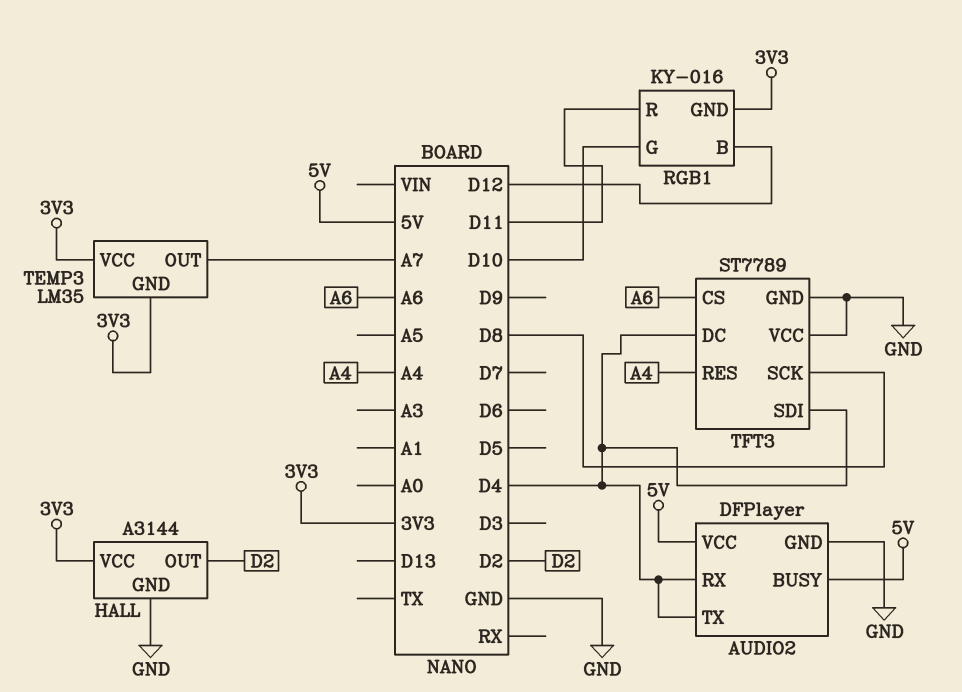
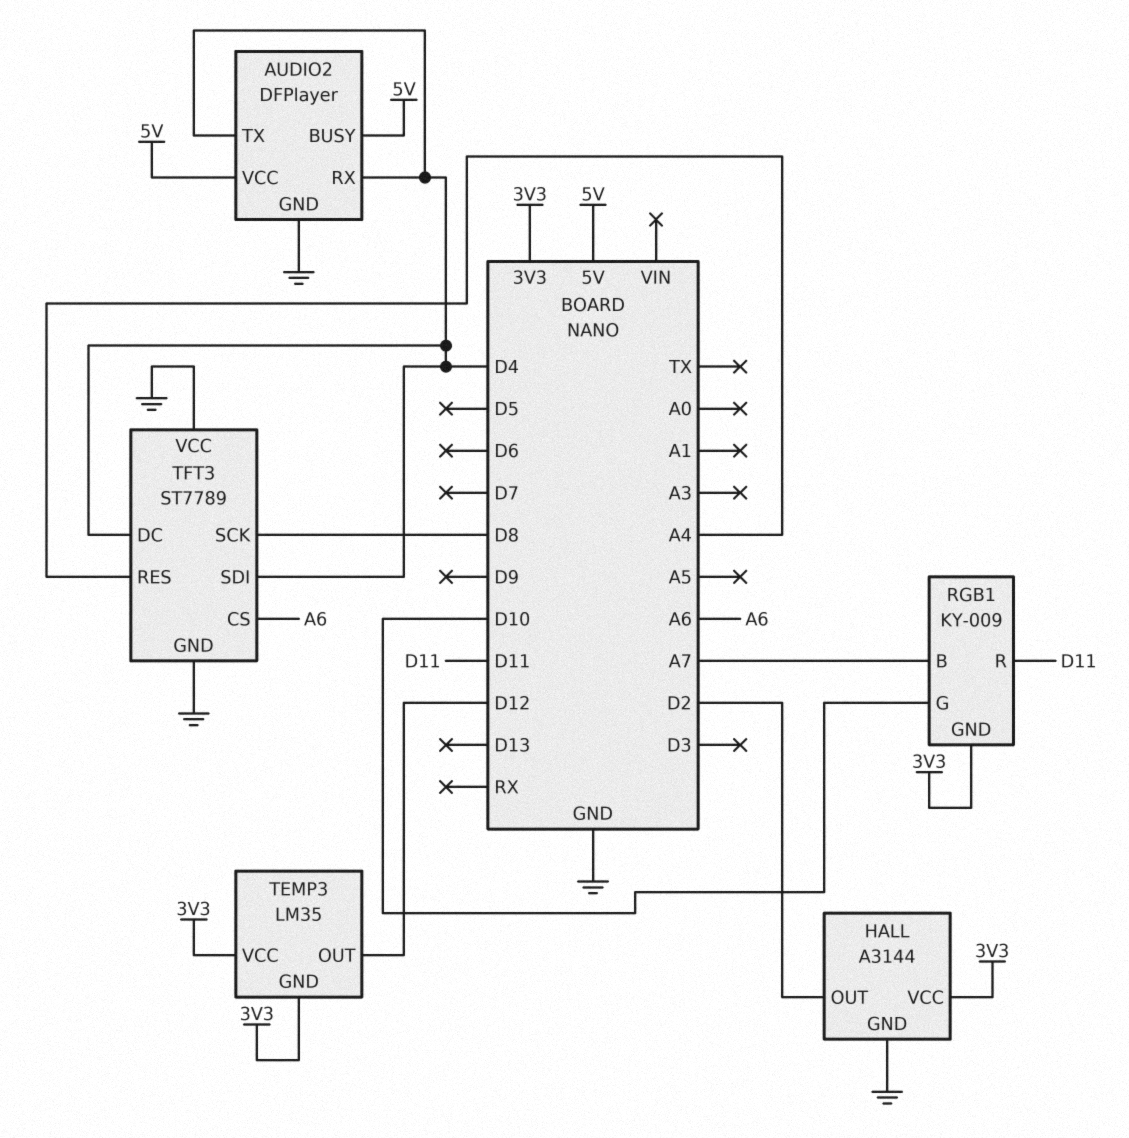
RGB1: KY-016 -> KY-009
RGB1 pin B: D12 -> A7
TEMP3 pin OUT: A7 -> D12

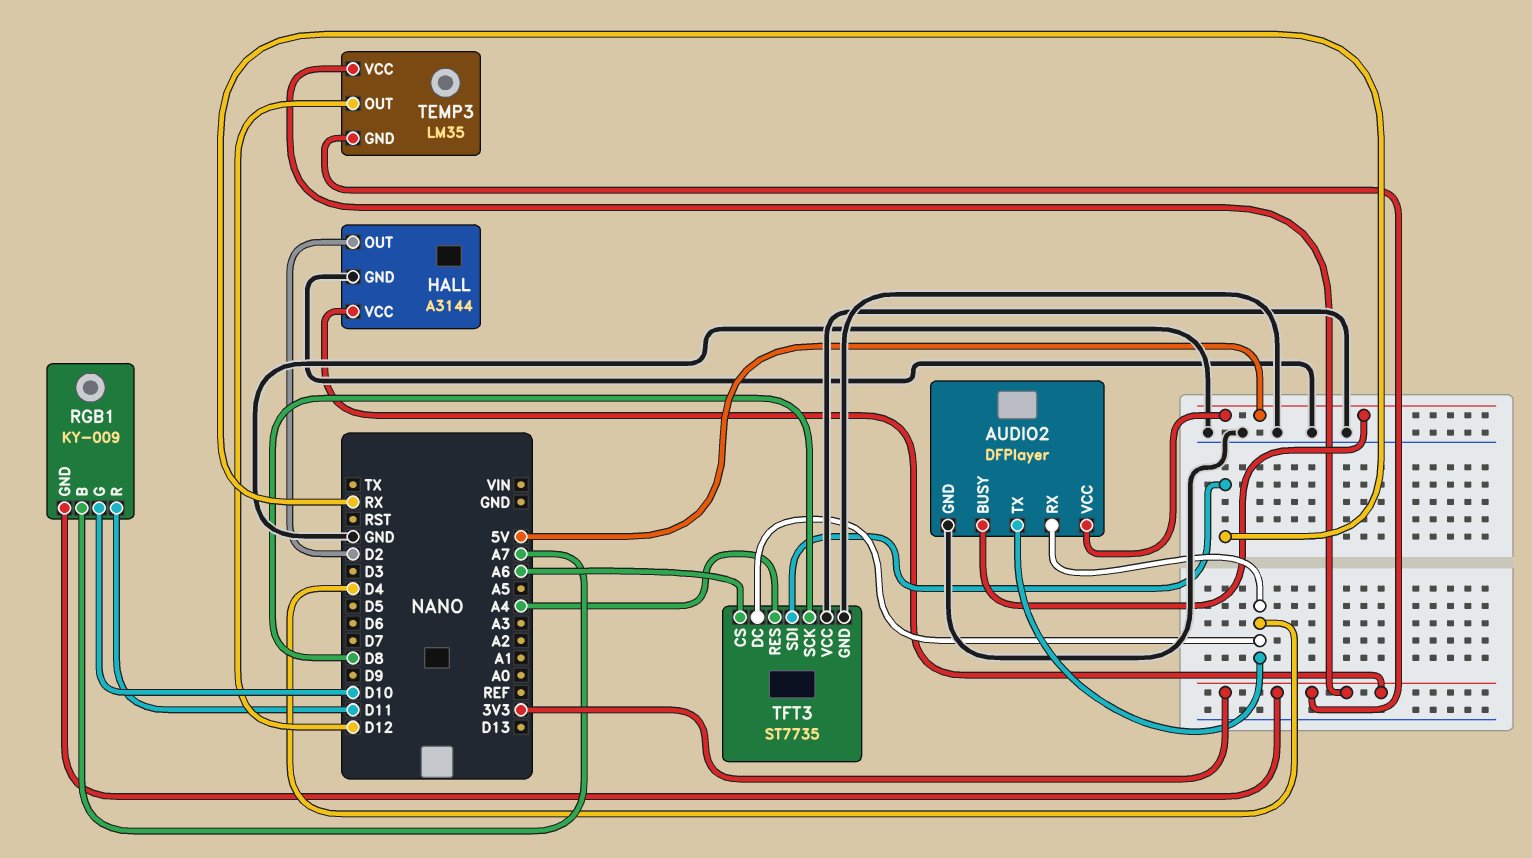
TFT3: ST7789 -> ST7735
TFT3 pin SDI: D4 -> RX

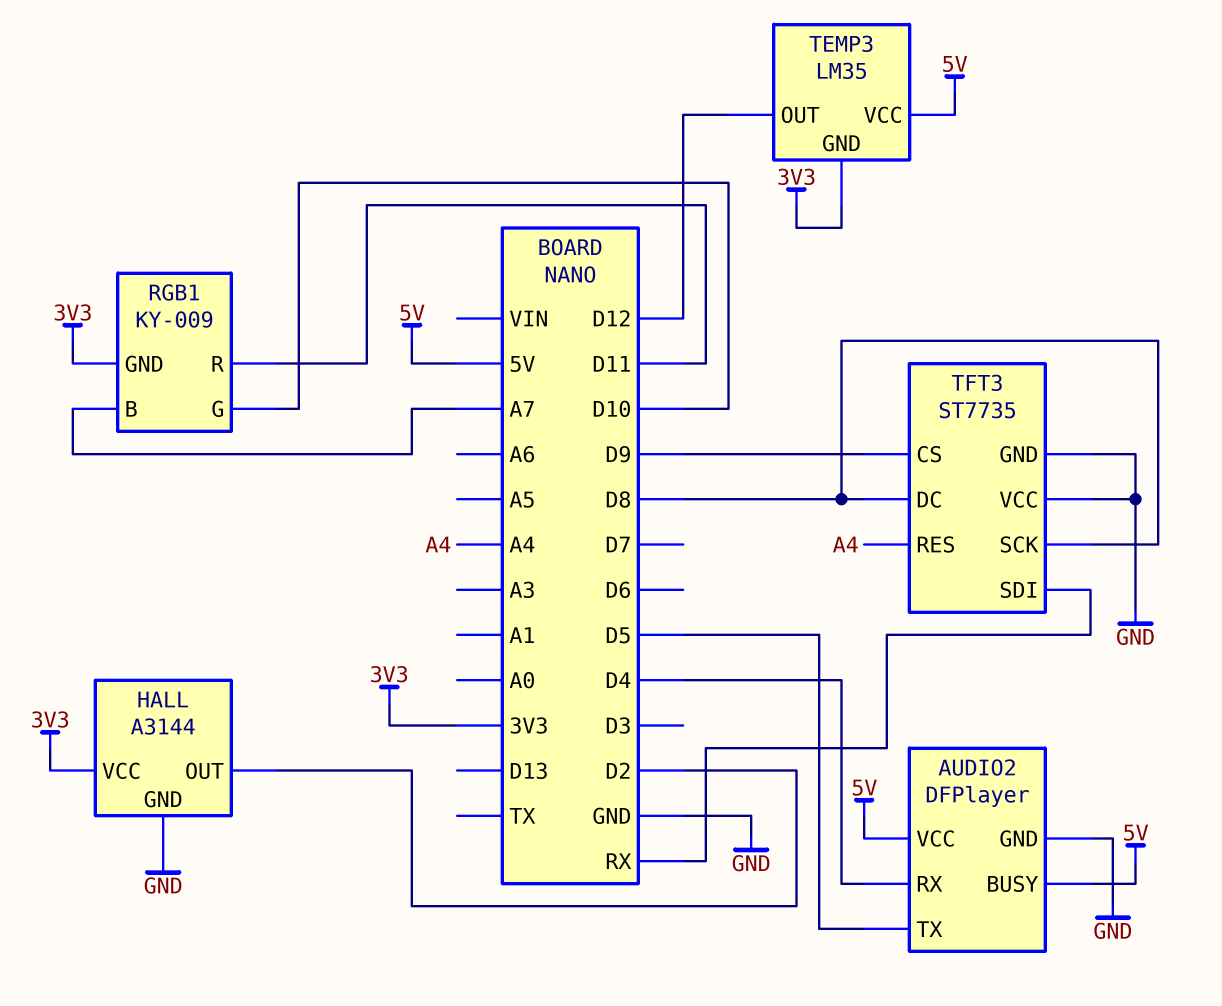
AUDIO2 pin TX: D4 -> D5
TEMP3 pin VCC: 3V3 -> 5V
TFT3 pin CS: A6 -> D9
TFT3 pin DC: D4 -> D8

